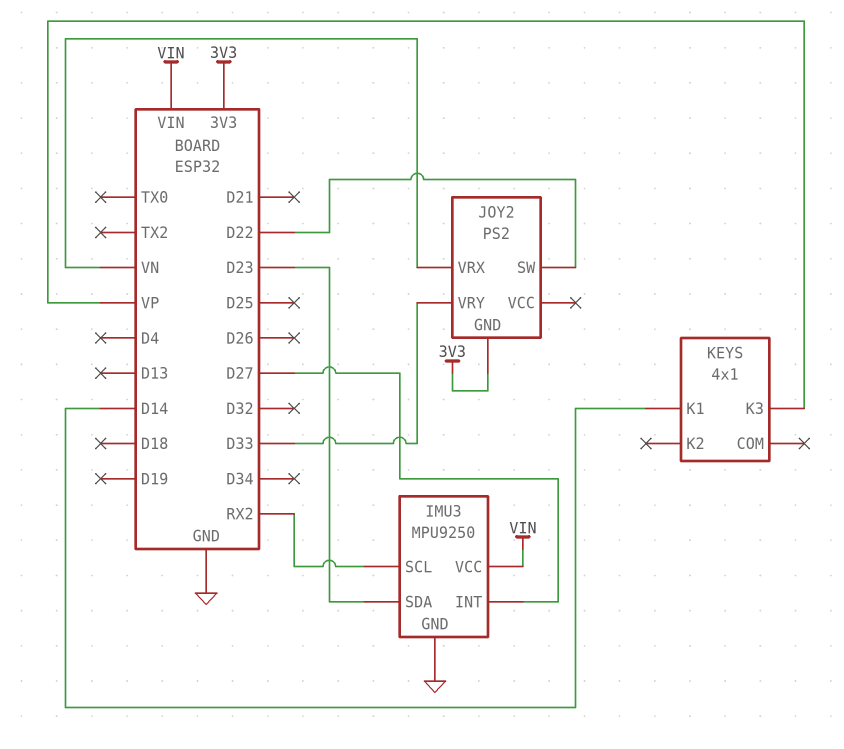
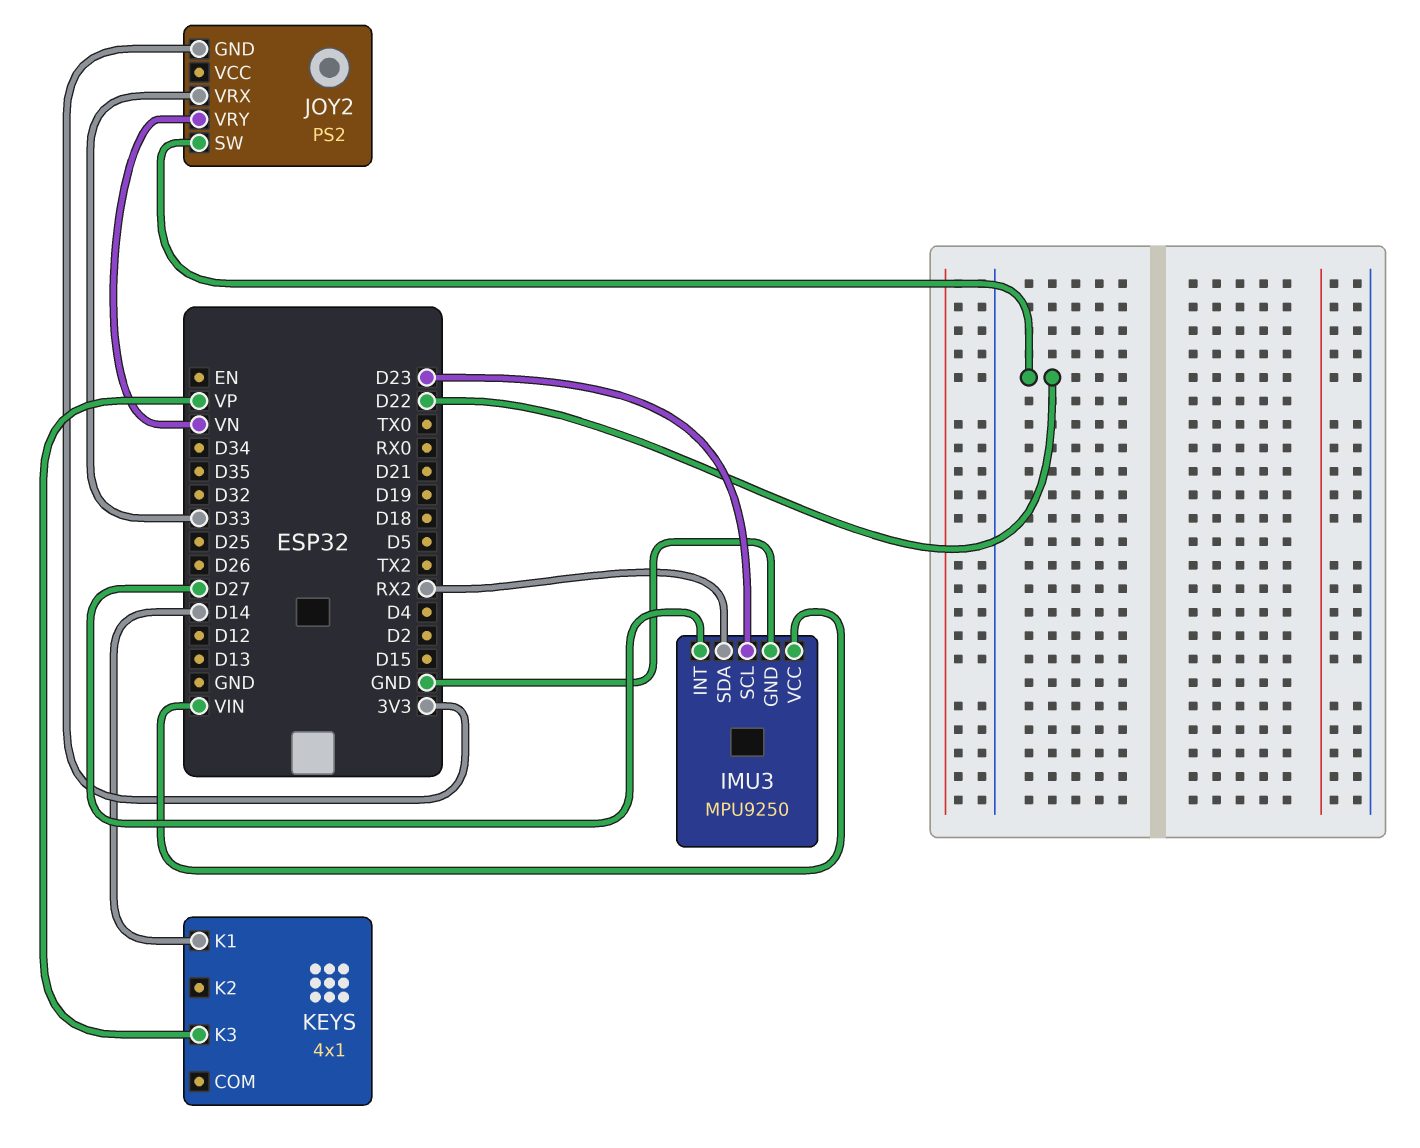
IMU3 pin SCL: RX2 -> D23
IMU3 pin SDA: D23 -> RX2
JOY2 pin VRX: VN -> D33
JOY2 pin VRY: D33 -> VN

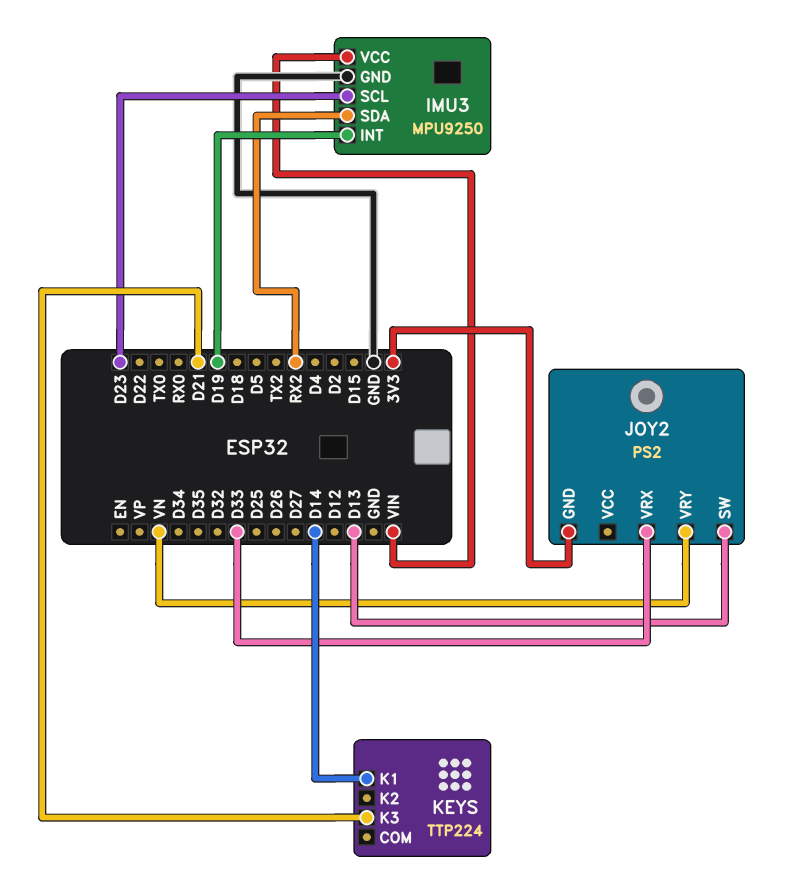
IMU3 pin INT: D27 -> D19
JOY2 pin SW: D22 -> D13
KEYS: 4x1 -> TTP224
KEYS pin K3: VP -> D21

